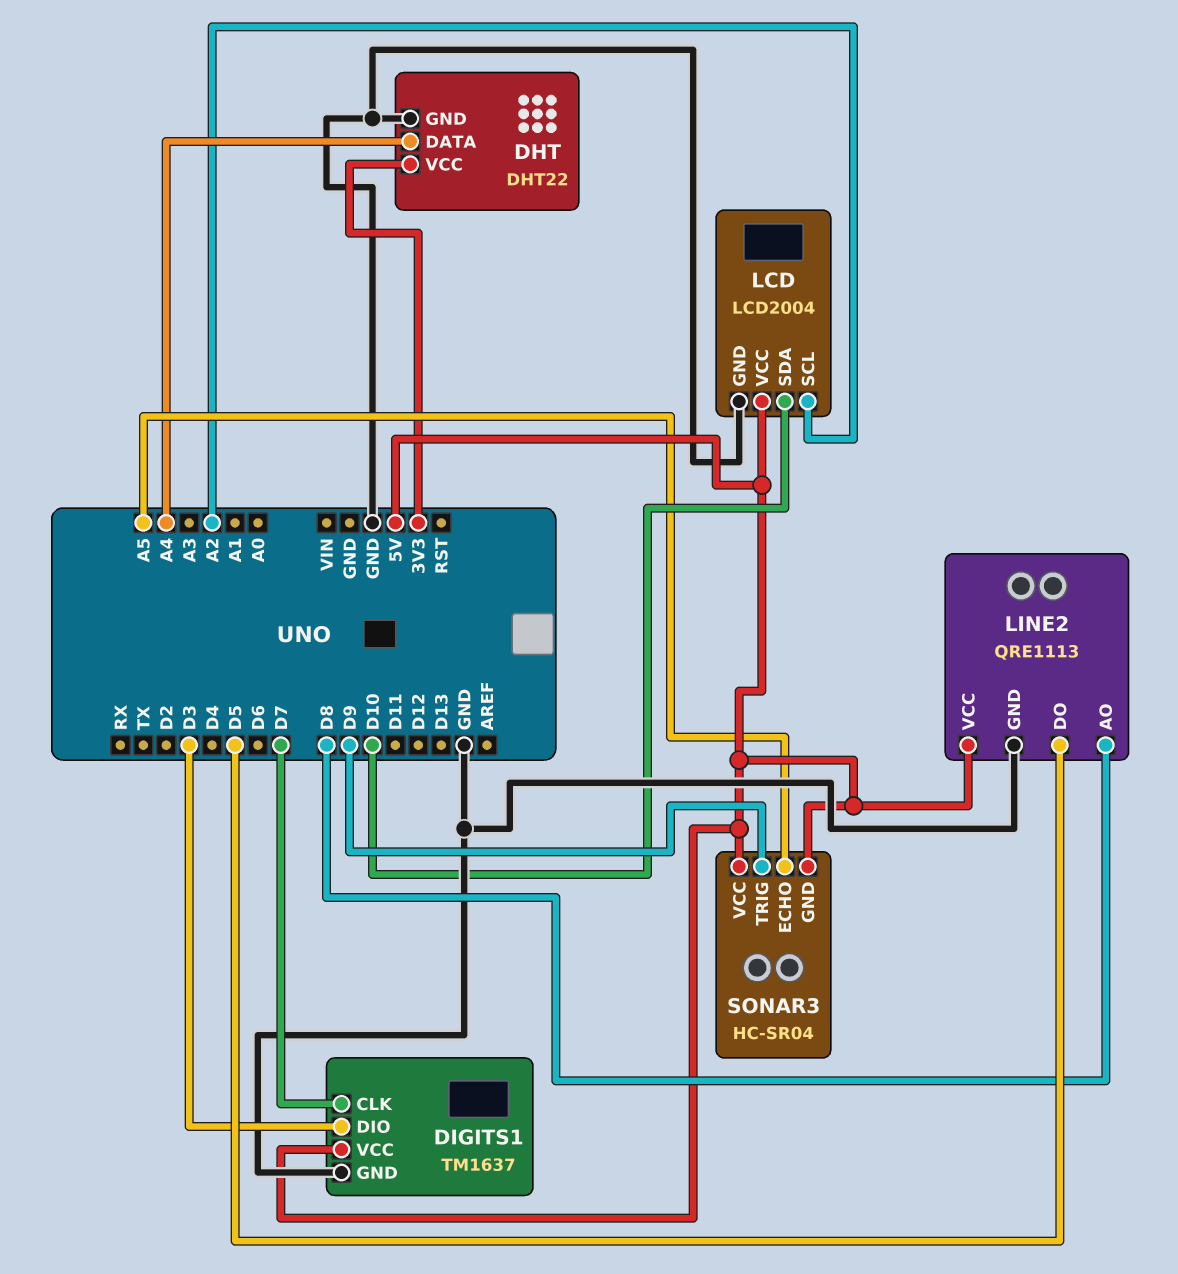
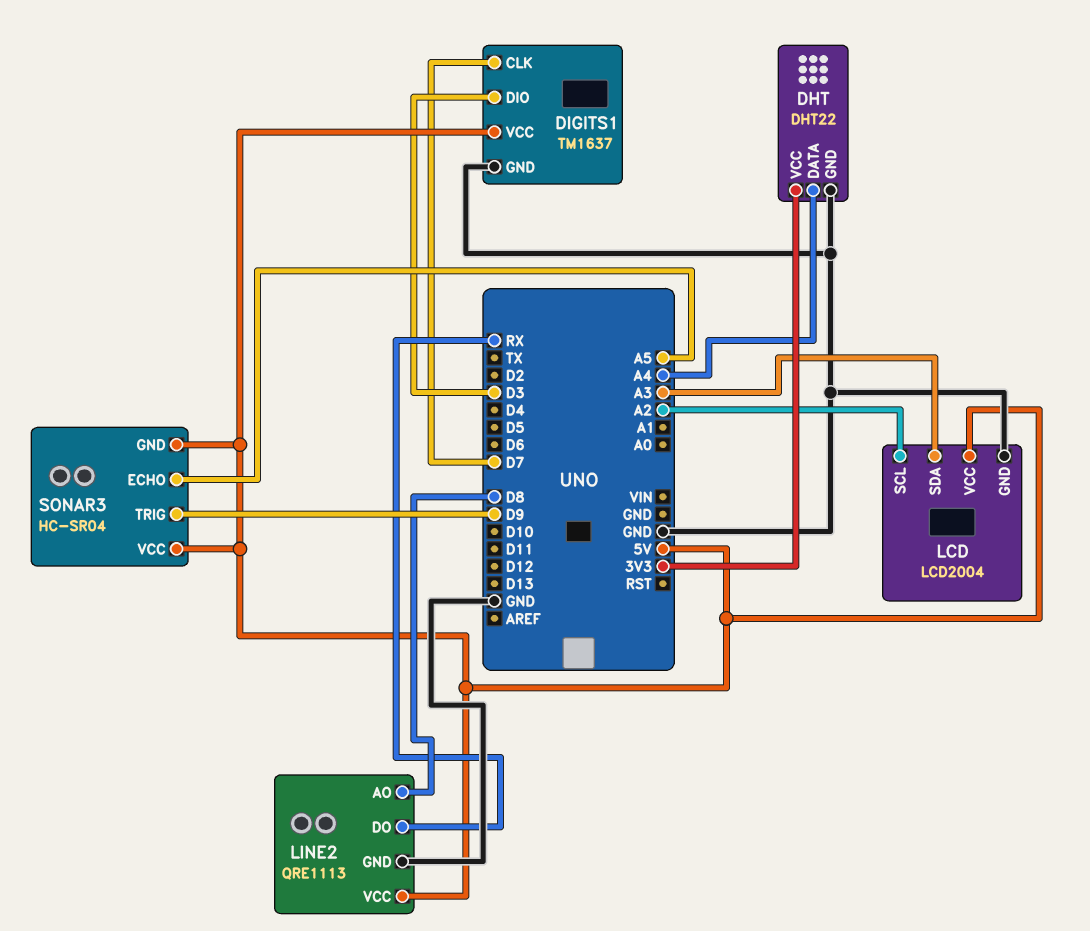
LCD pin SDA: D10 -> A3
LINE2 pin DO: D5 -> RX

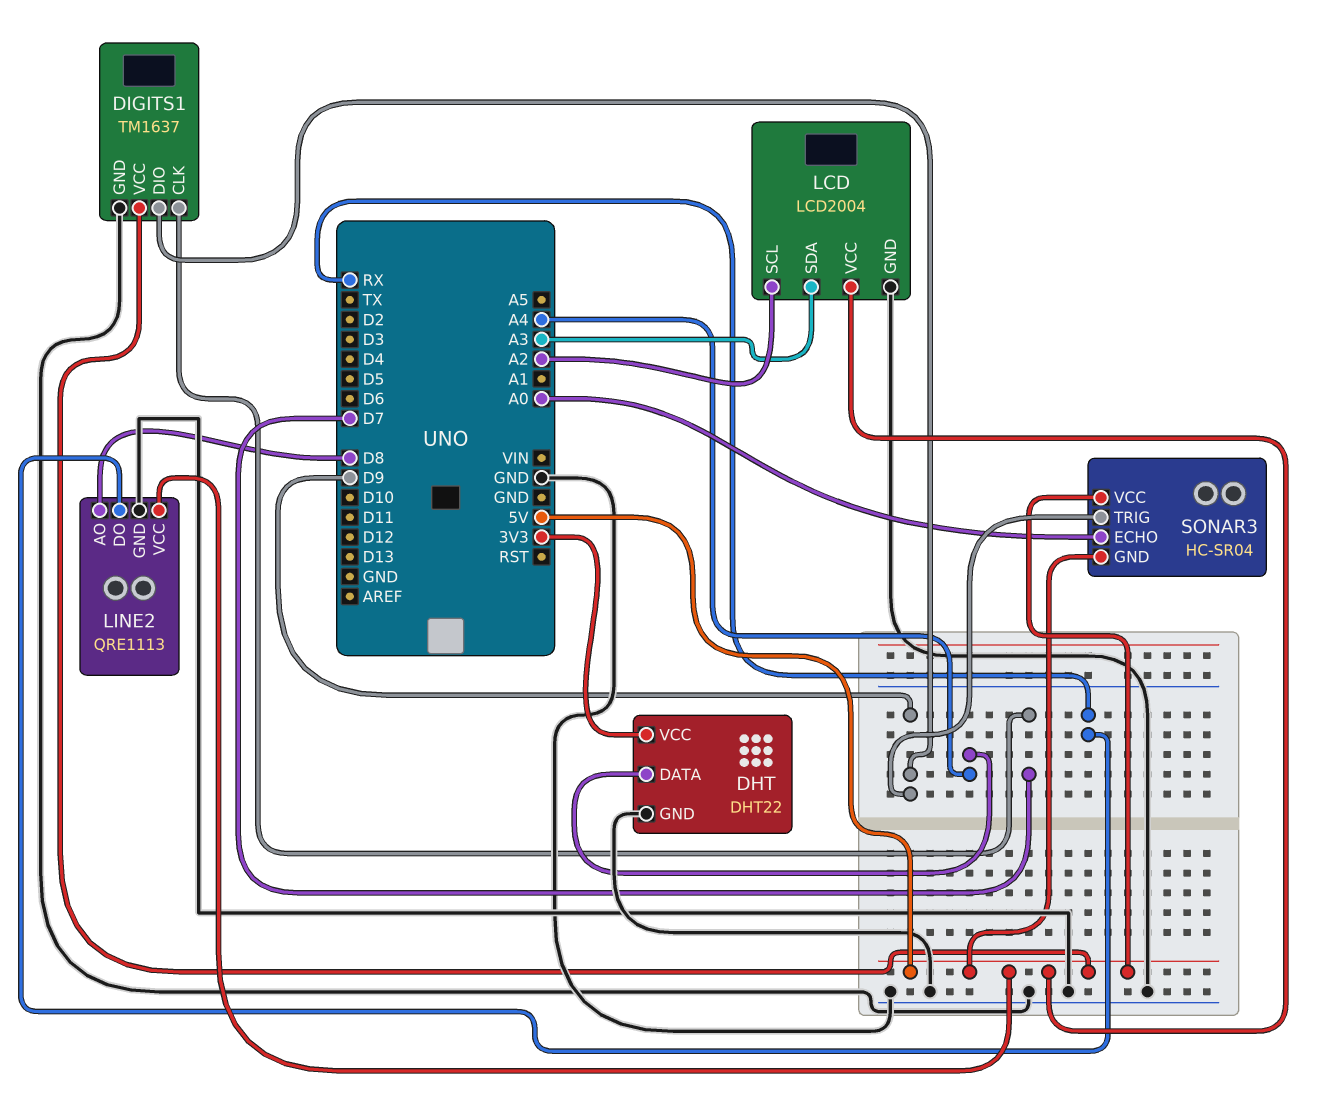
DIGITS1 pin DIO: D3 -> D9
SONAR3 pin ECHO: A5 -> A0

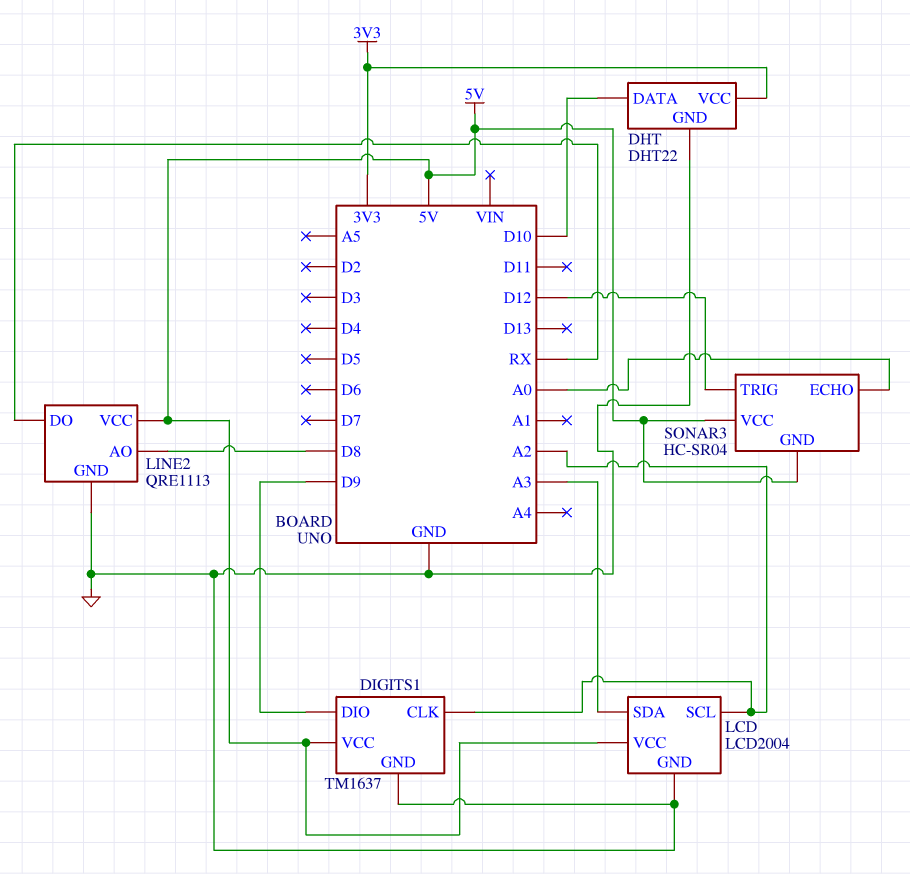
DHT pin DATA: A4 -> D10
DIGITS1 pin CLK: D7 -> A2
SONAR3 pin TRIG: D9 -> D12

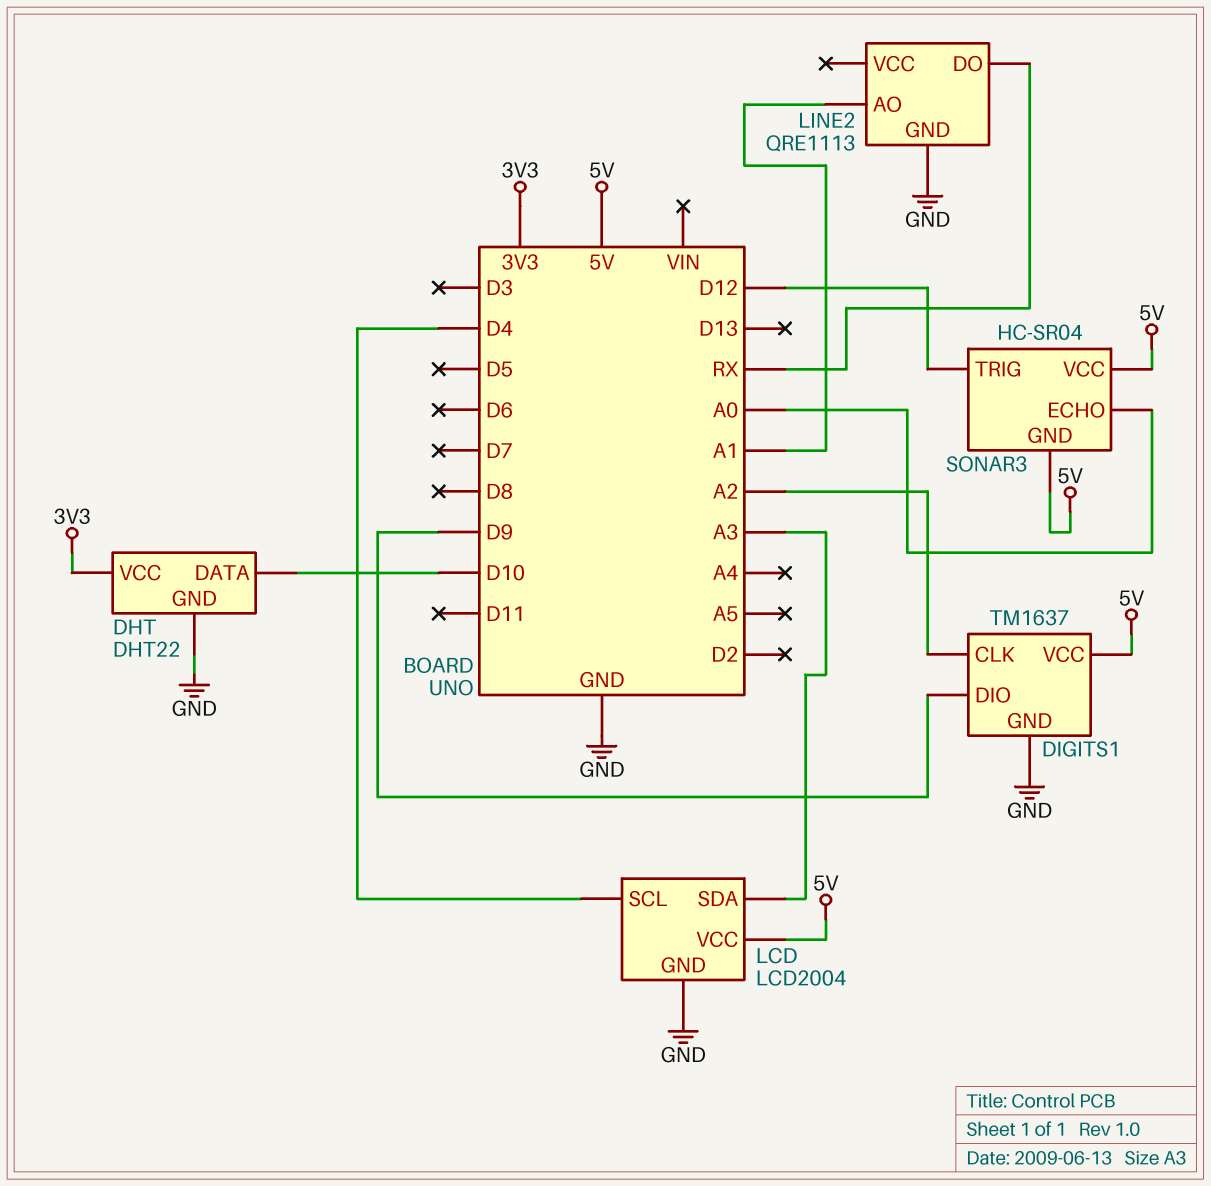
LCD pin SCL: A2 -> D4
LINE2 pin AO: D8 -> A1
LINE2 pin VCC: 5V -> none

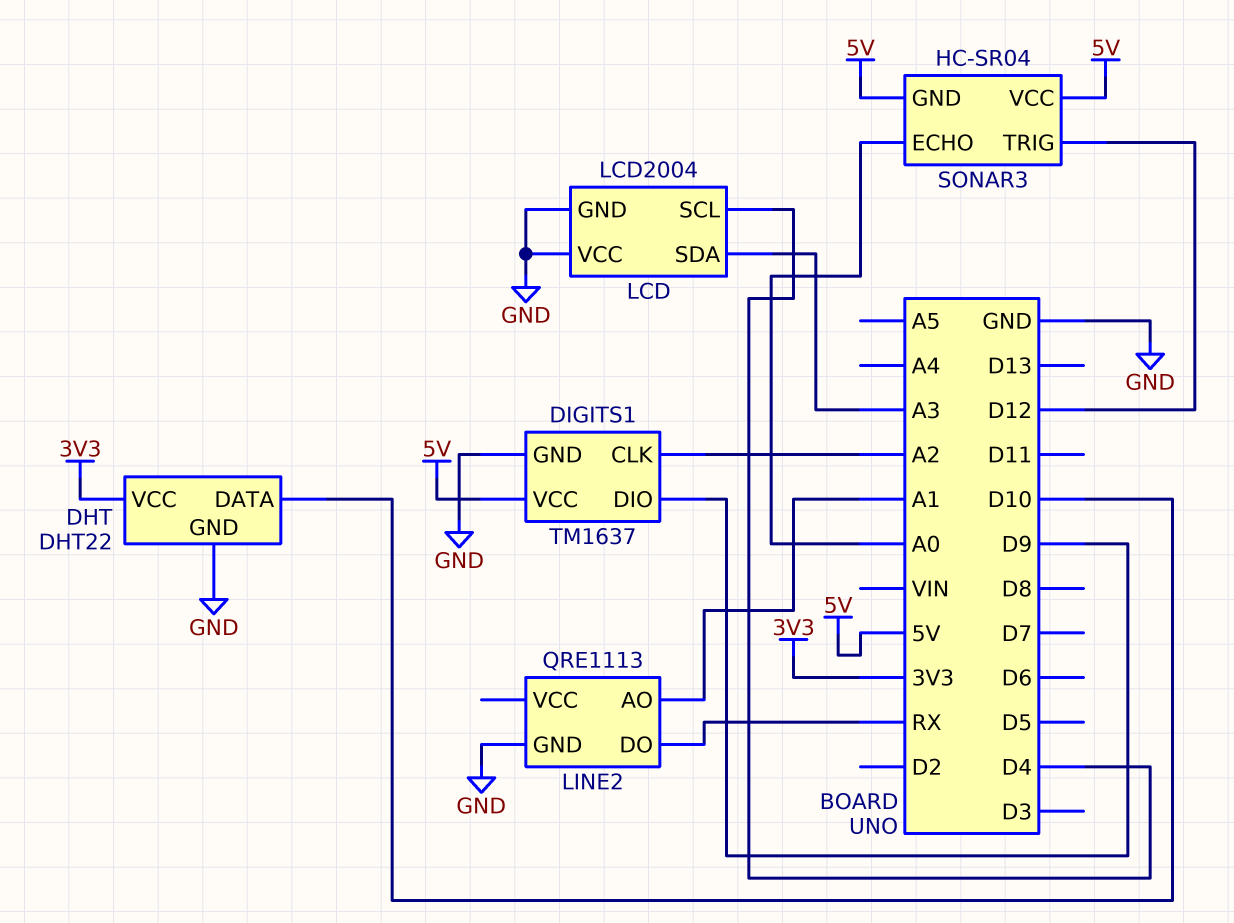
LCD pin VCC: 5V -> GND

